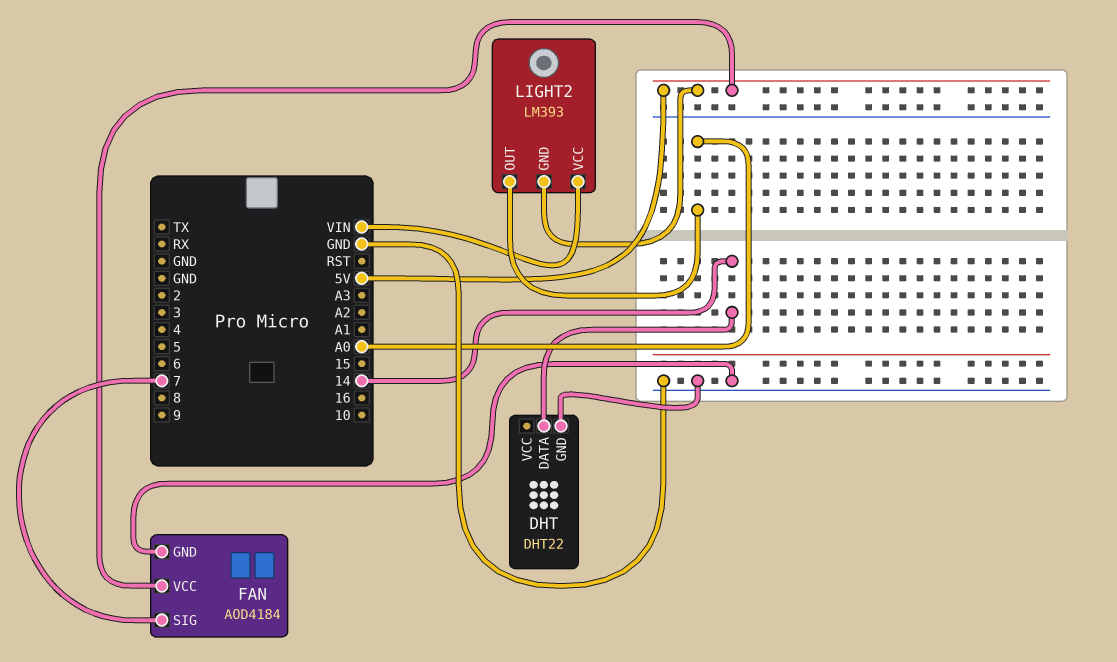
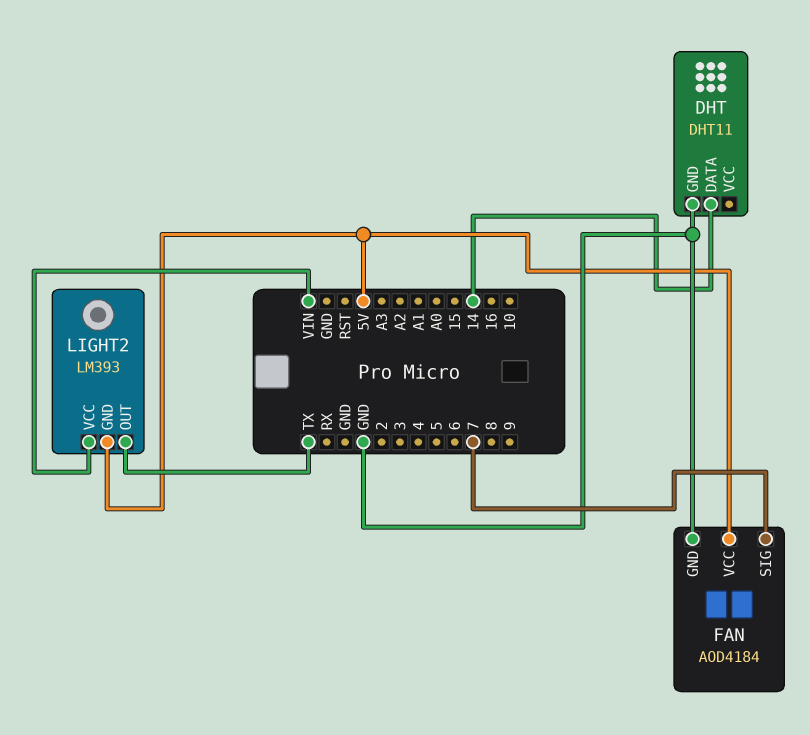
DHT: DHT22 -> DHT11
LIGHT2 pin OUT: A0 -> TX

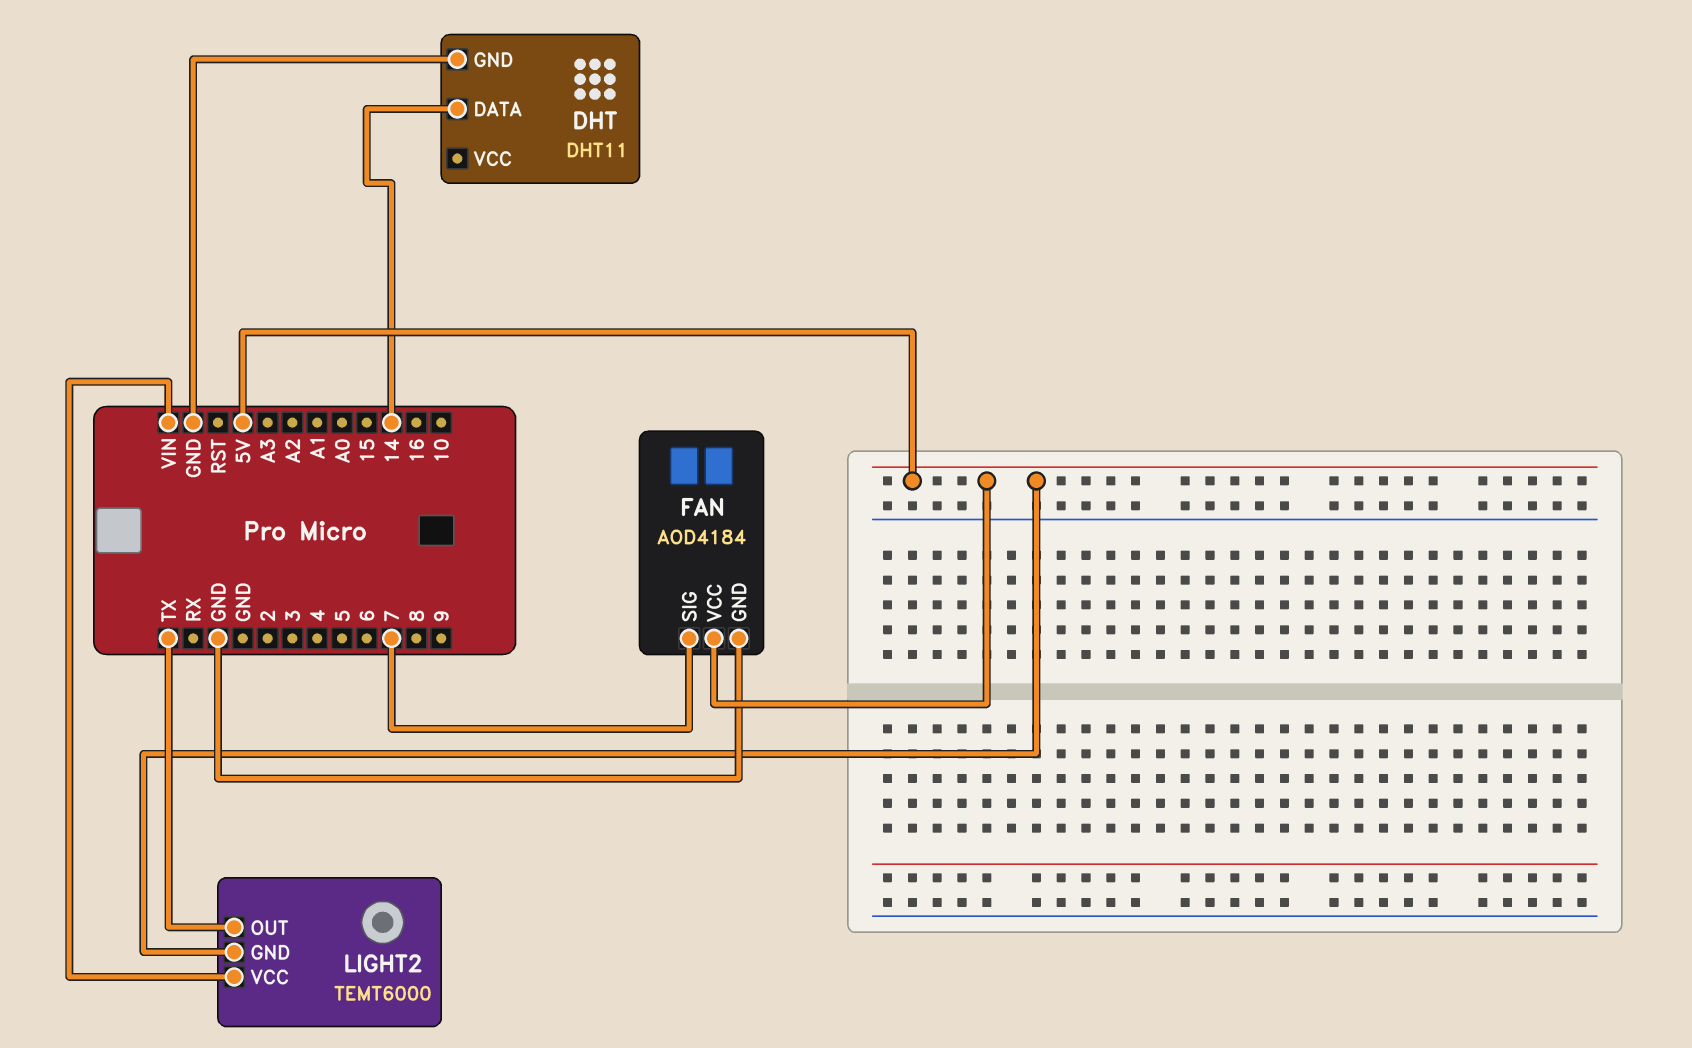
LIGHT2: LM393 -> TEMT6000

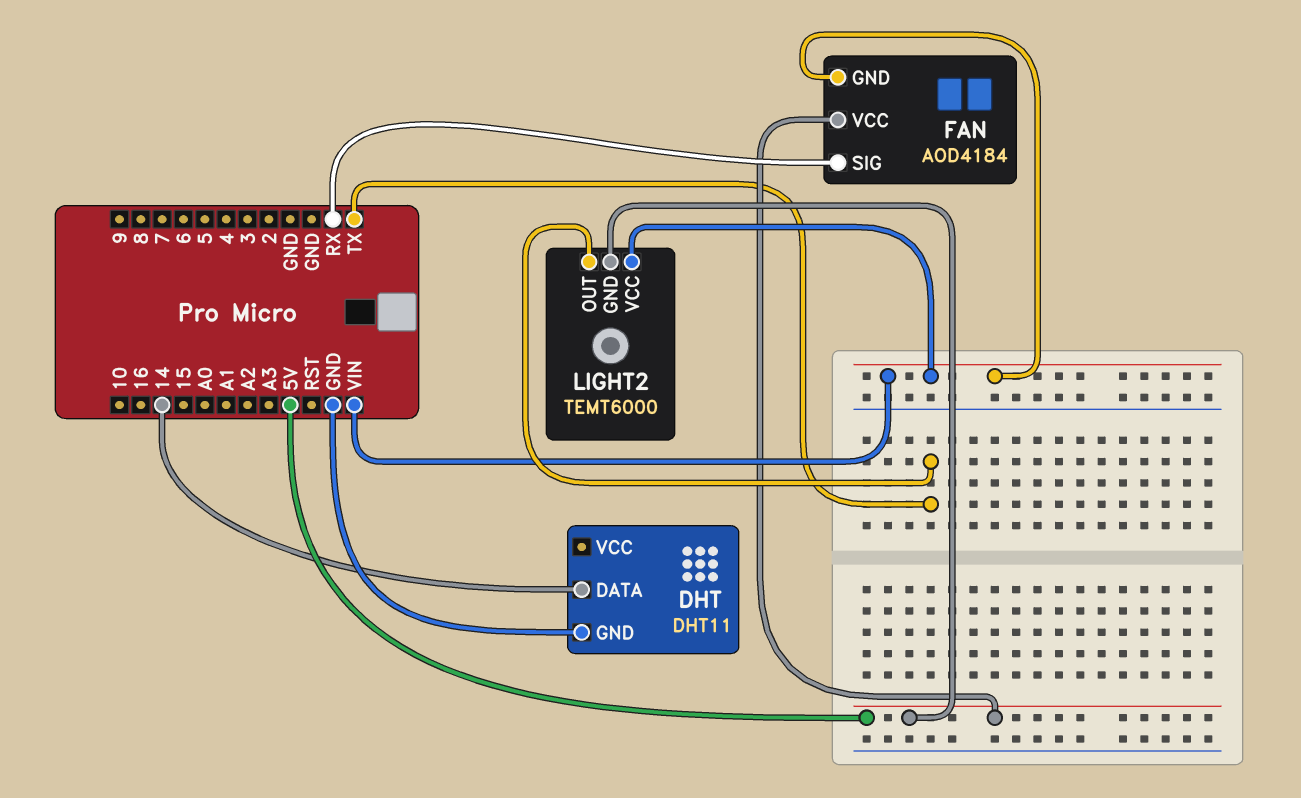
FAN pin GND: GND -> VIN
FAN pin SIG: 7 -> RX

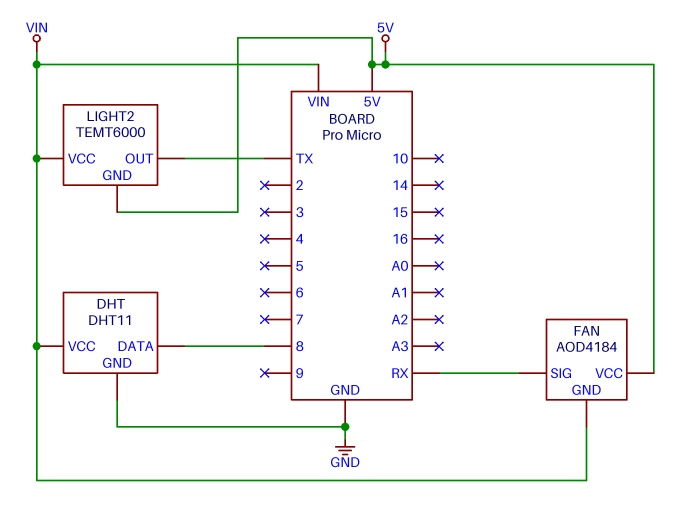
DHT pin DATA: 14 -> 8
DHT pin VCC: none -> VIN

